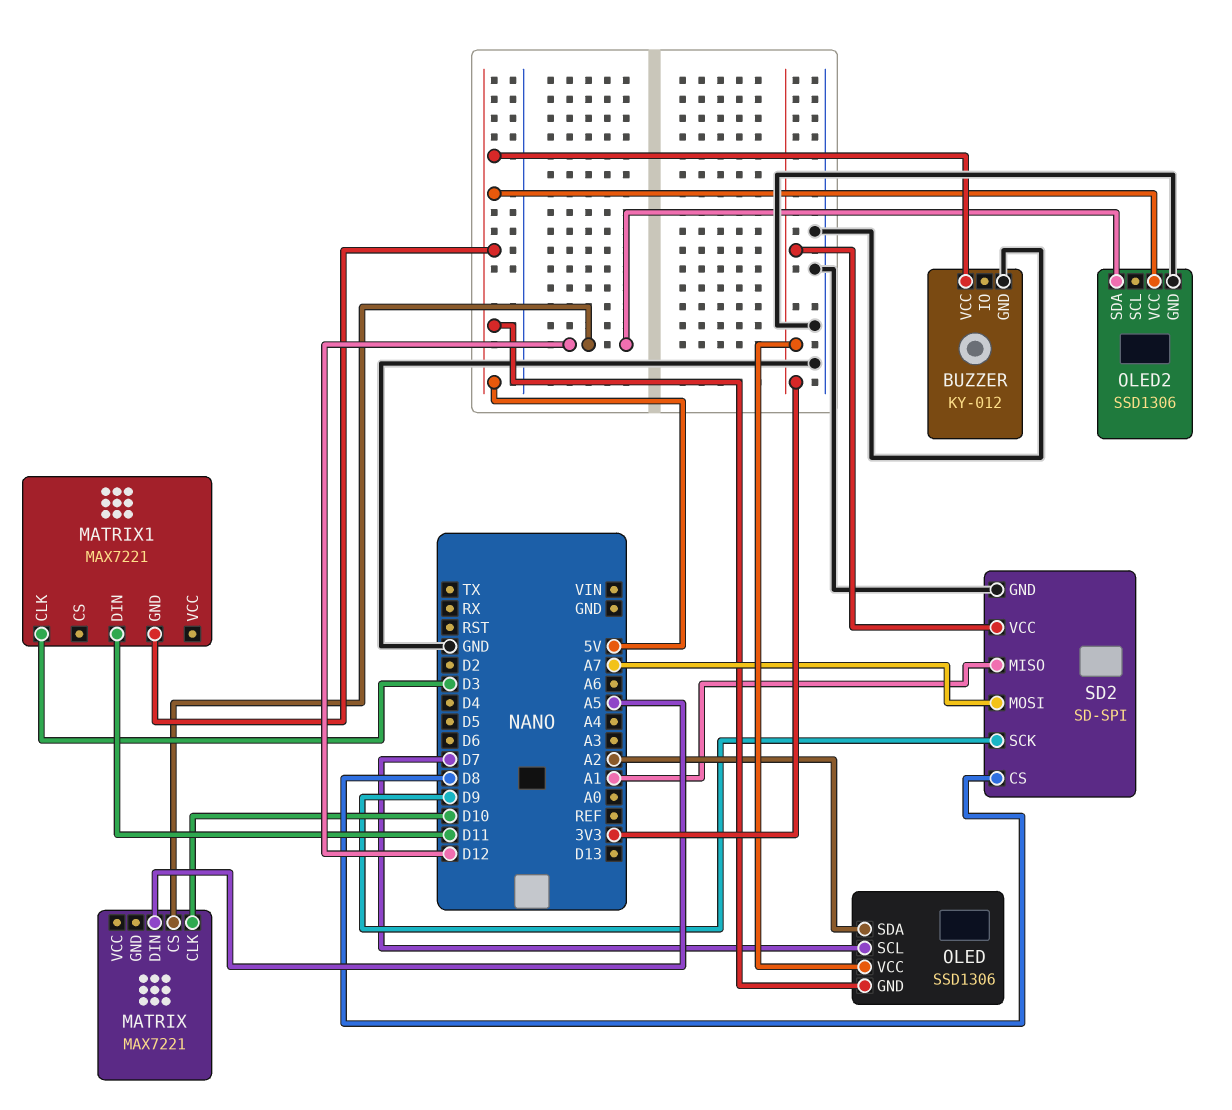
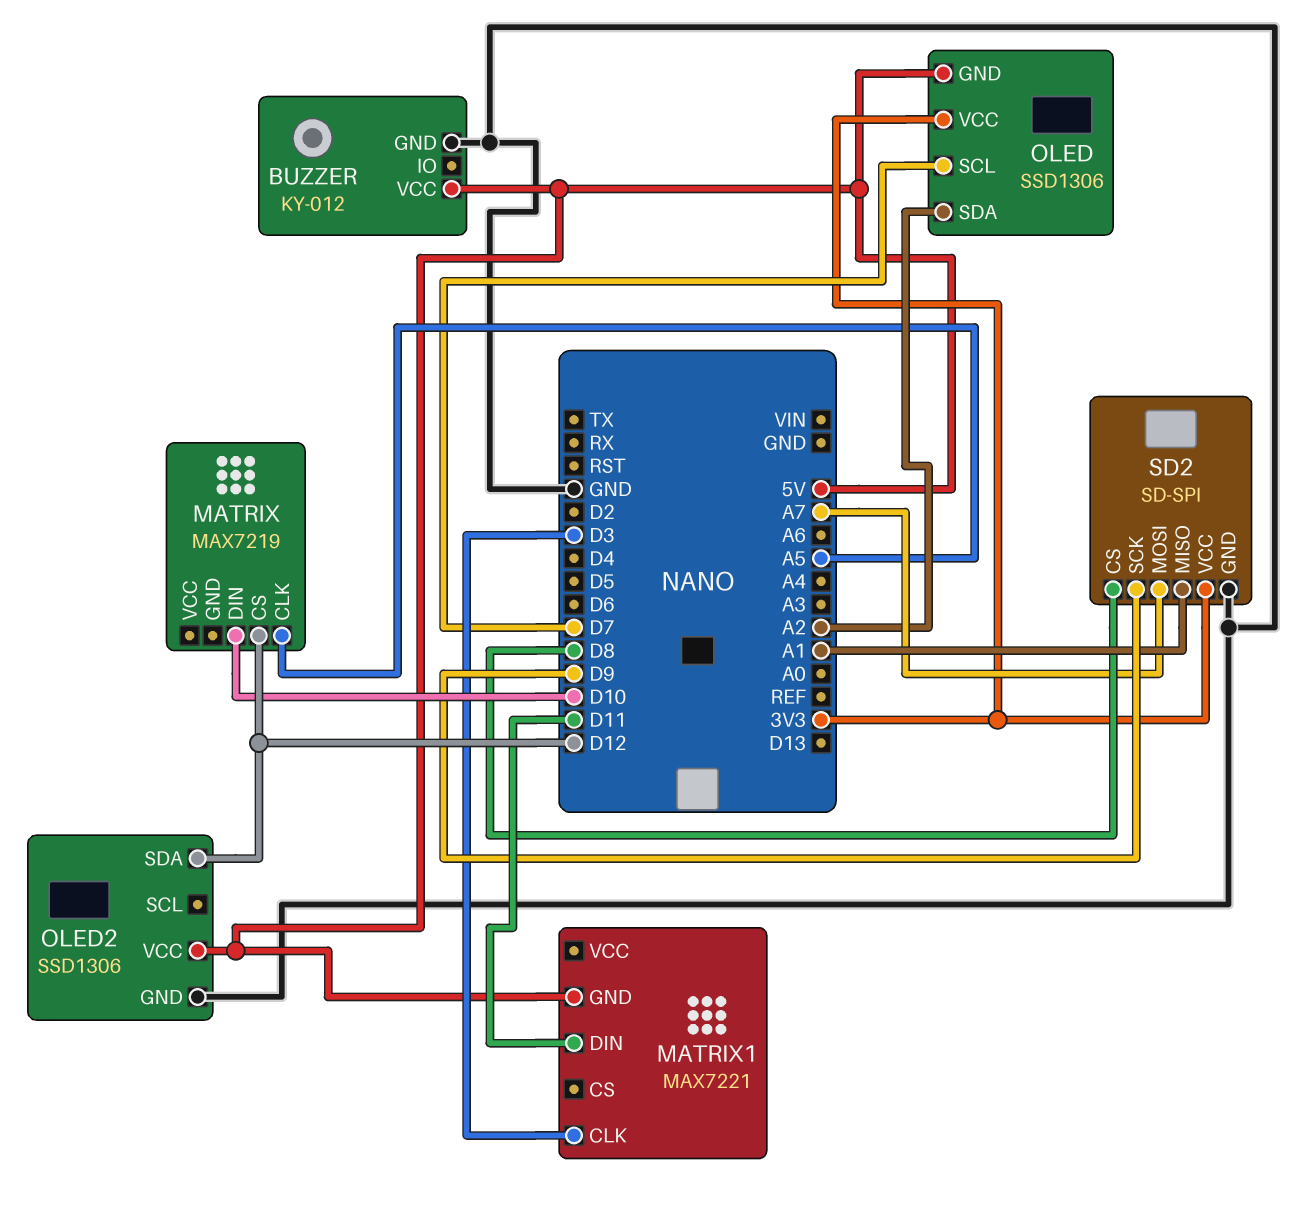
MATRIX: MAX7221 -> MAX7219
MATRIX pin CLK: D10 -> A5
MATRIX pin DIN: A5 -> D10

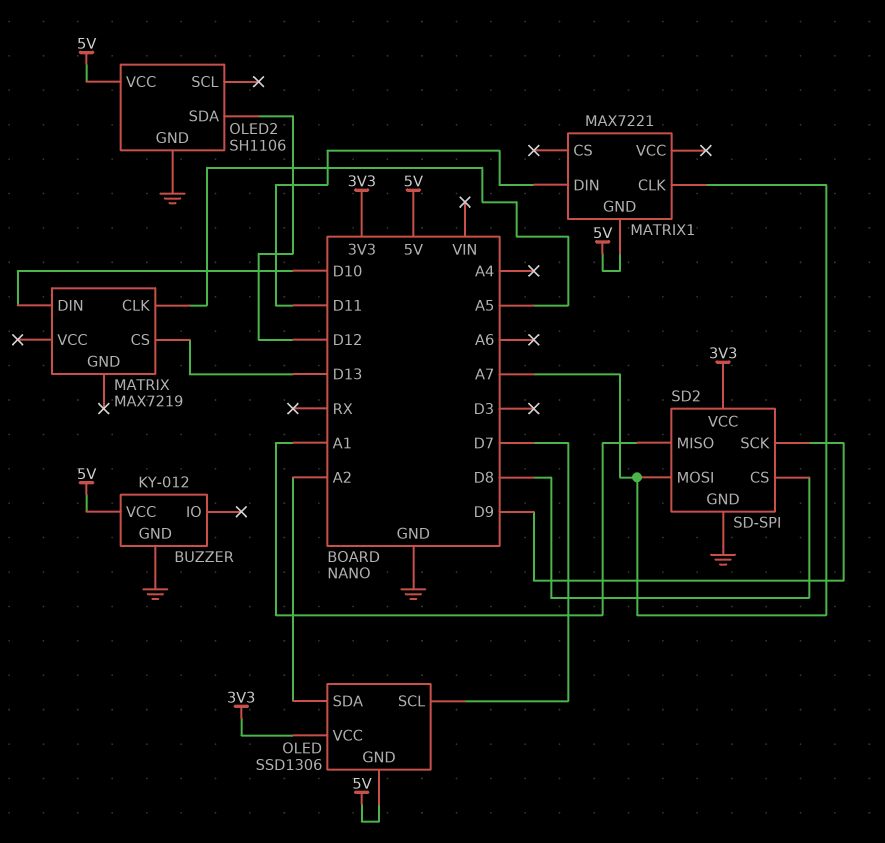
MATRIX pin CS: D12 -> D13
MATRIX1 pin CLK: D3 -> A7
OLED2: SSD1306 -> SH1106

